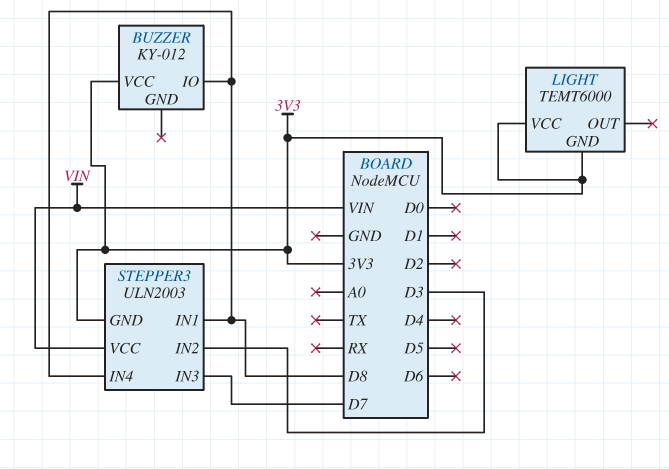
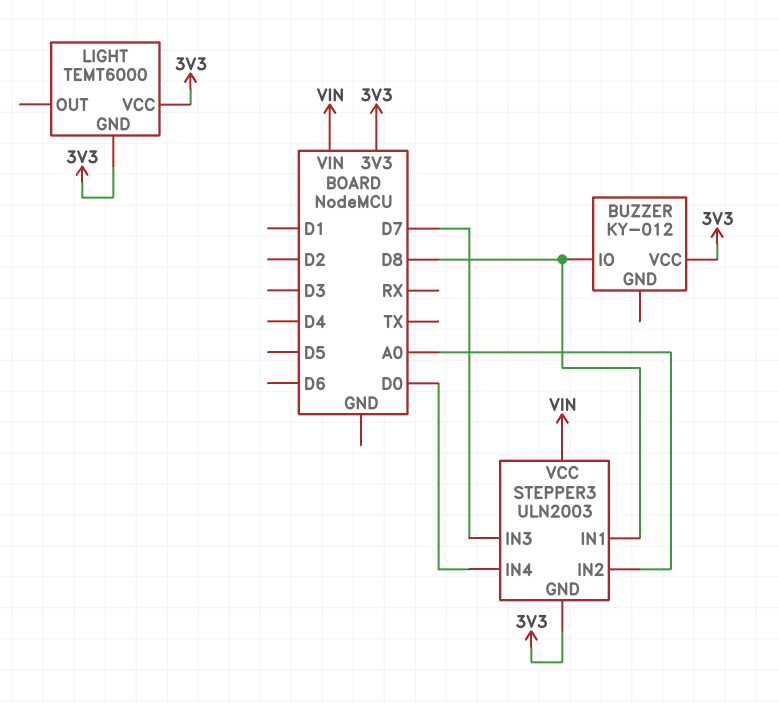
STEPPER3 pin IN2: D3 -> A0
STEPPER3 pin IN4: D8 -> D0

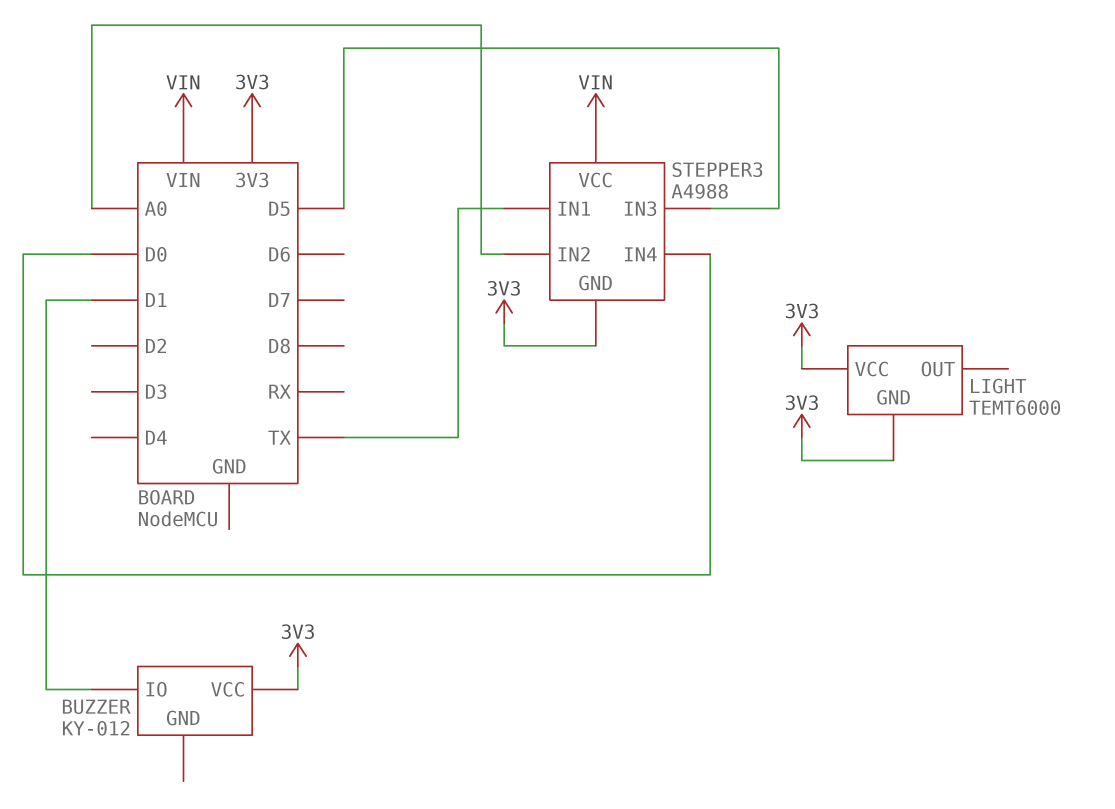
BUZZER pin IO: D8 -> D1
STEPPER3: ULN2003 -> A4988
STEPPER3 pin IN1: D8 -> TX
STEPPER3 pin IN3: D7 -> D5

